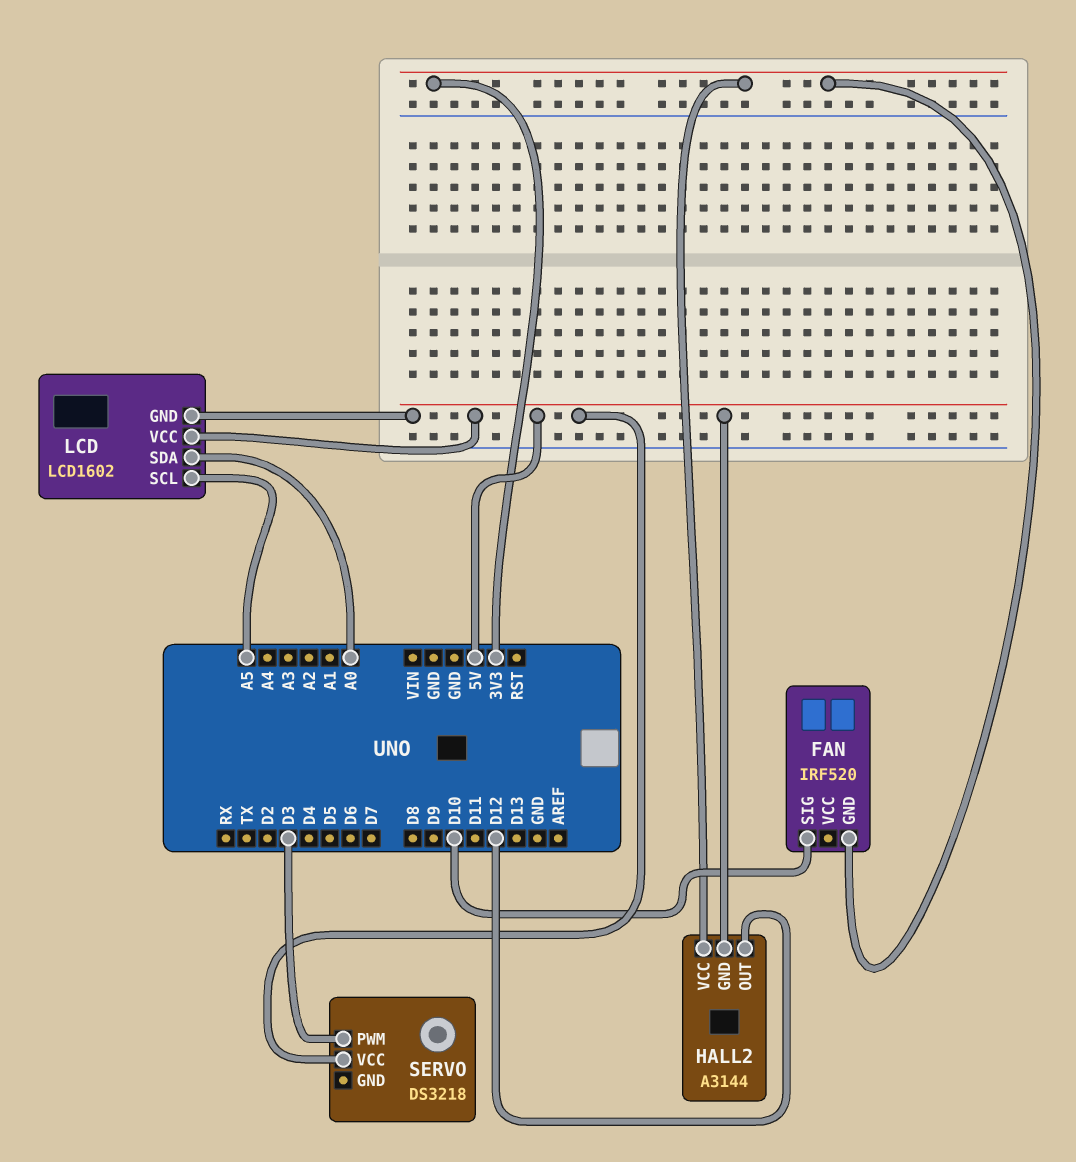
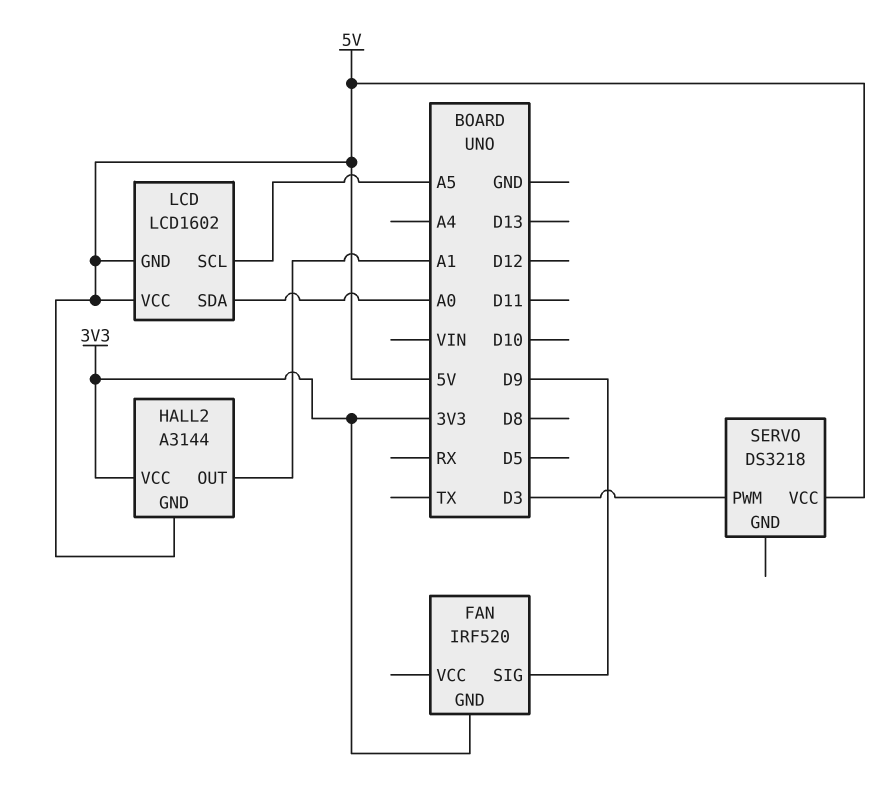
FAN pin SIG: D10 -> D9
HALL2 pin OUT: D12 -> A1

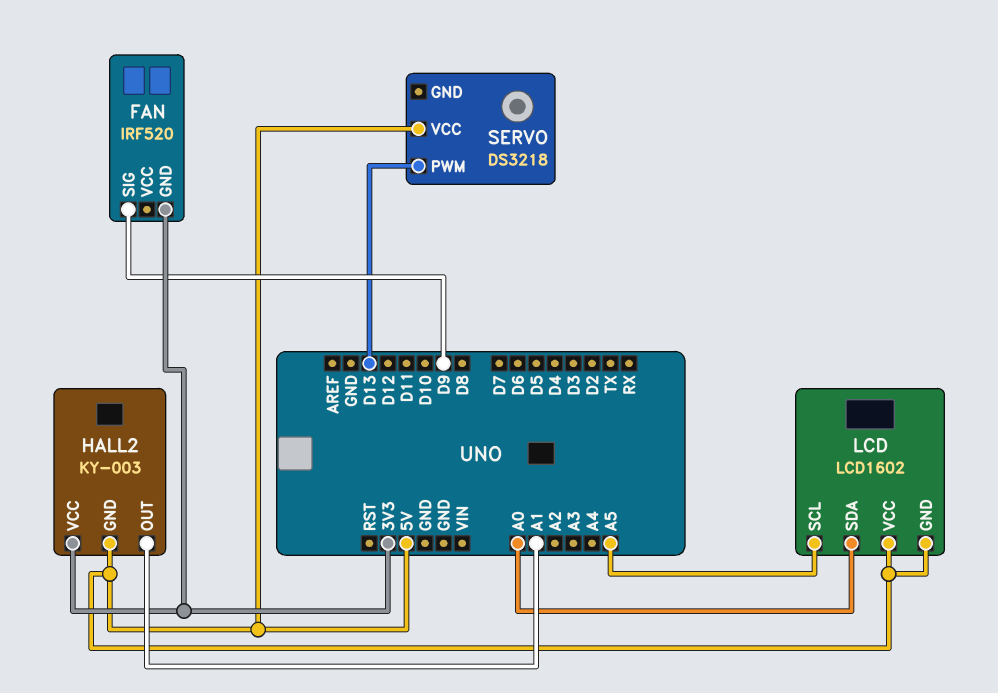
HALL2: A3144 -> KY-003
SERVO pin PWM: D3 -> D13

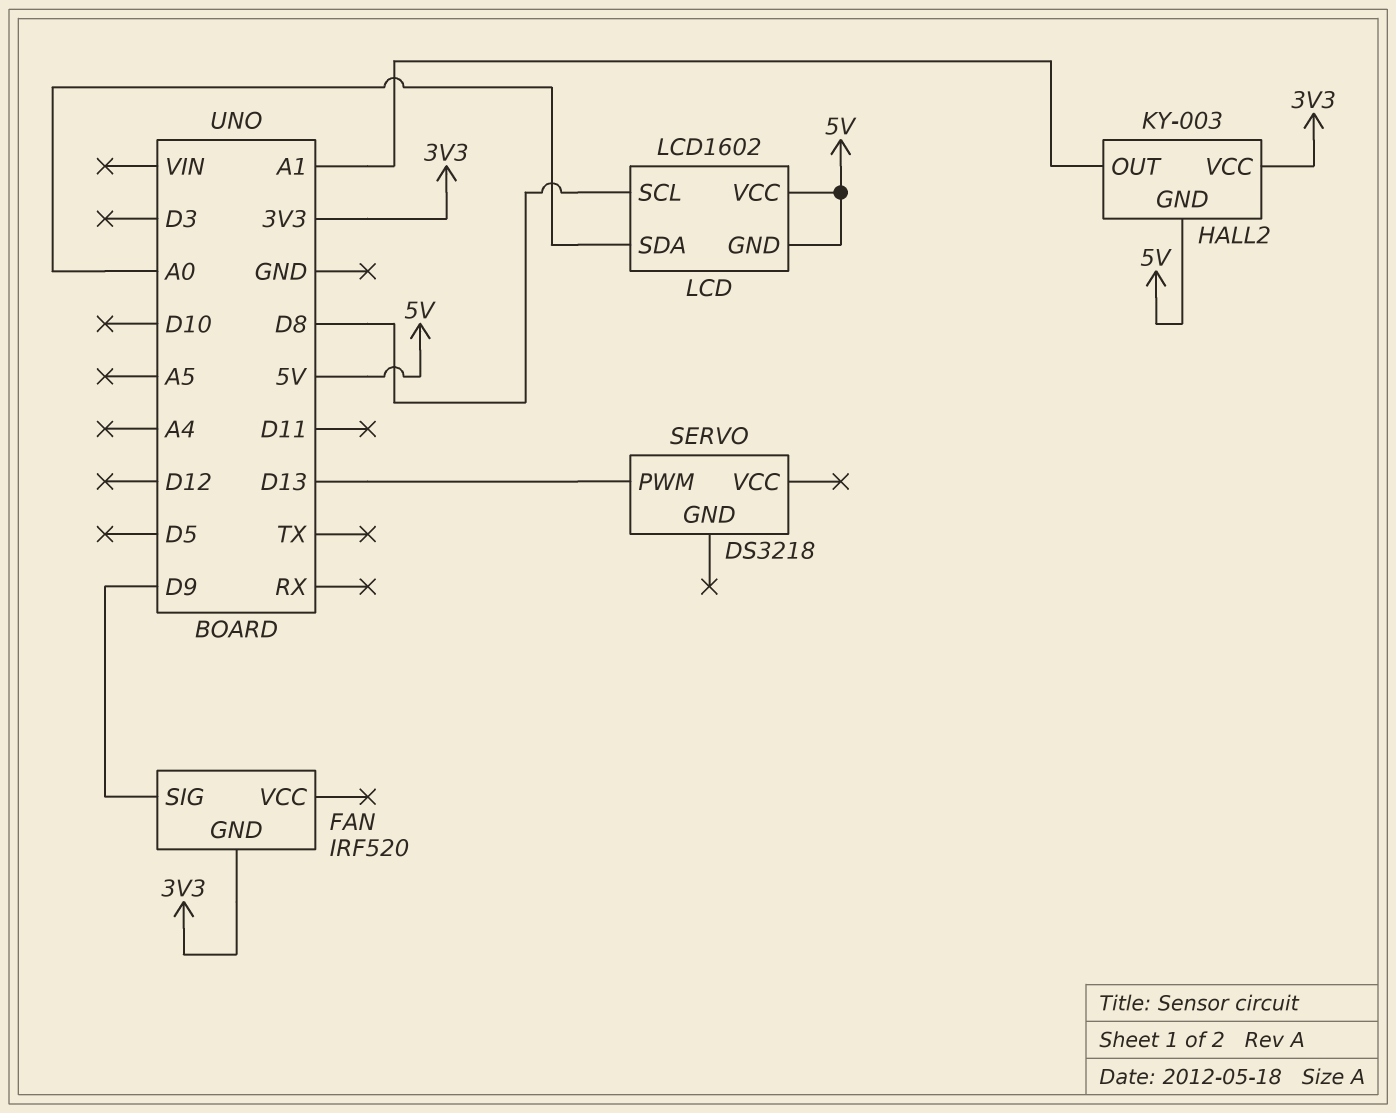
LCD pin SCL: A5 -> D8
SERVO pin VCC: 5V -> none

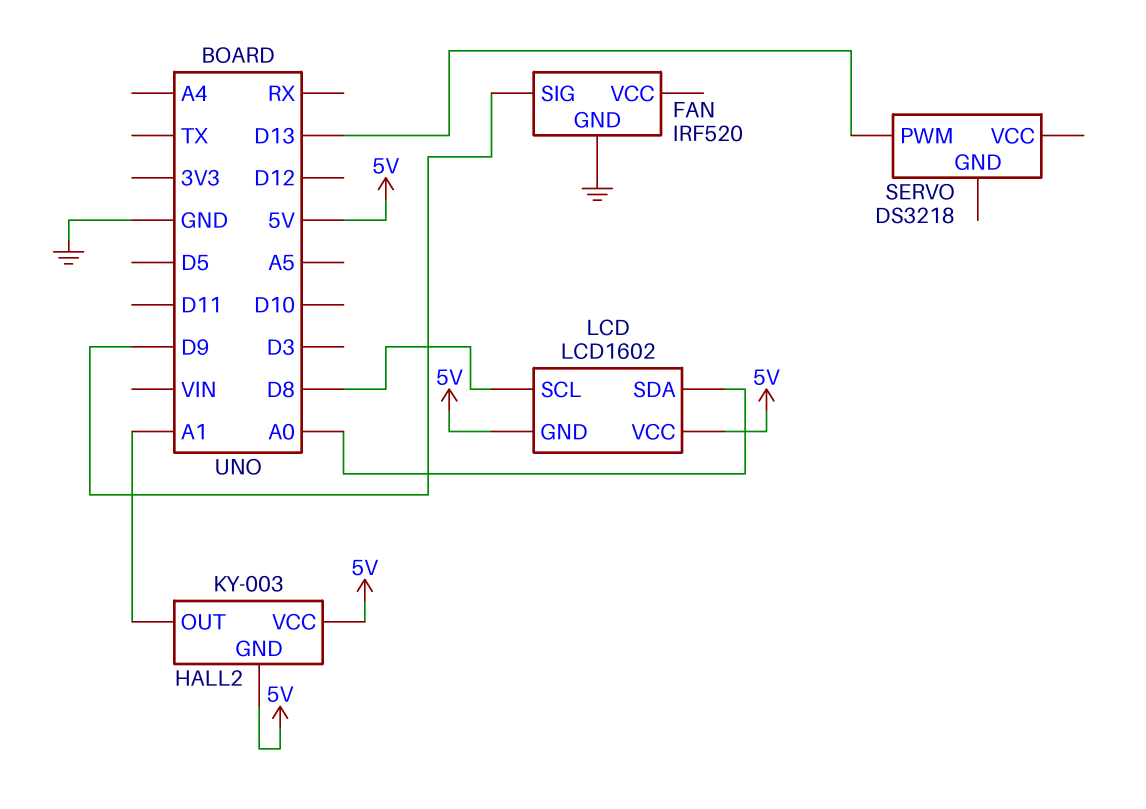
FAN pin GND: 3V3 -> GND
HALL2 pin VCC: 3V3 -> 5V

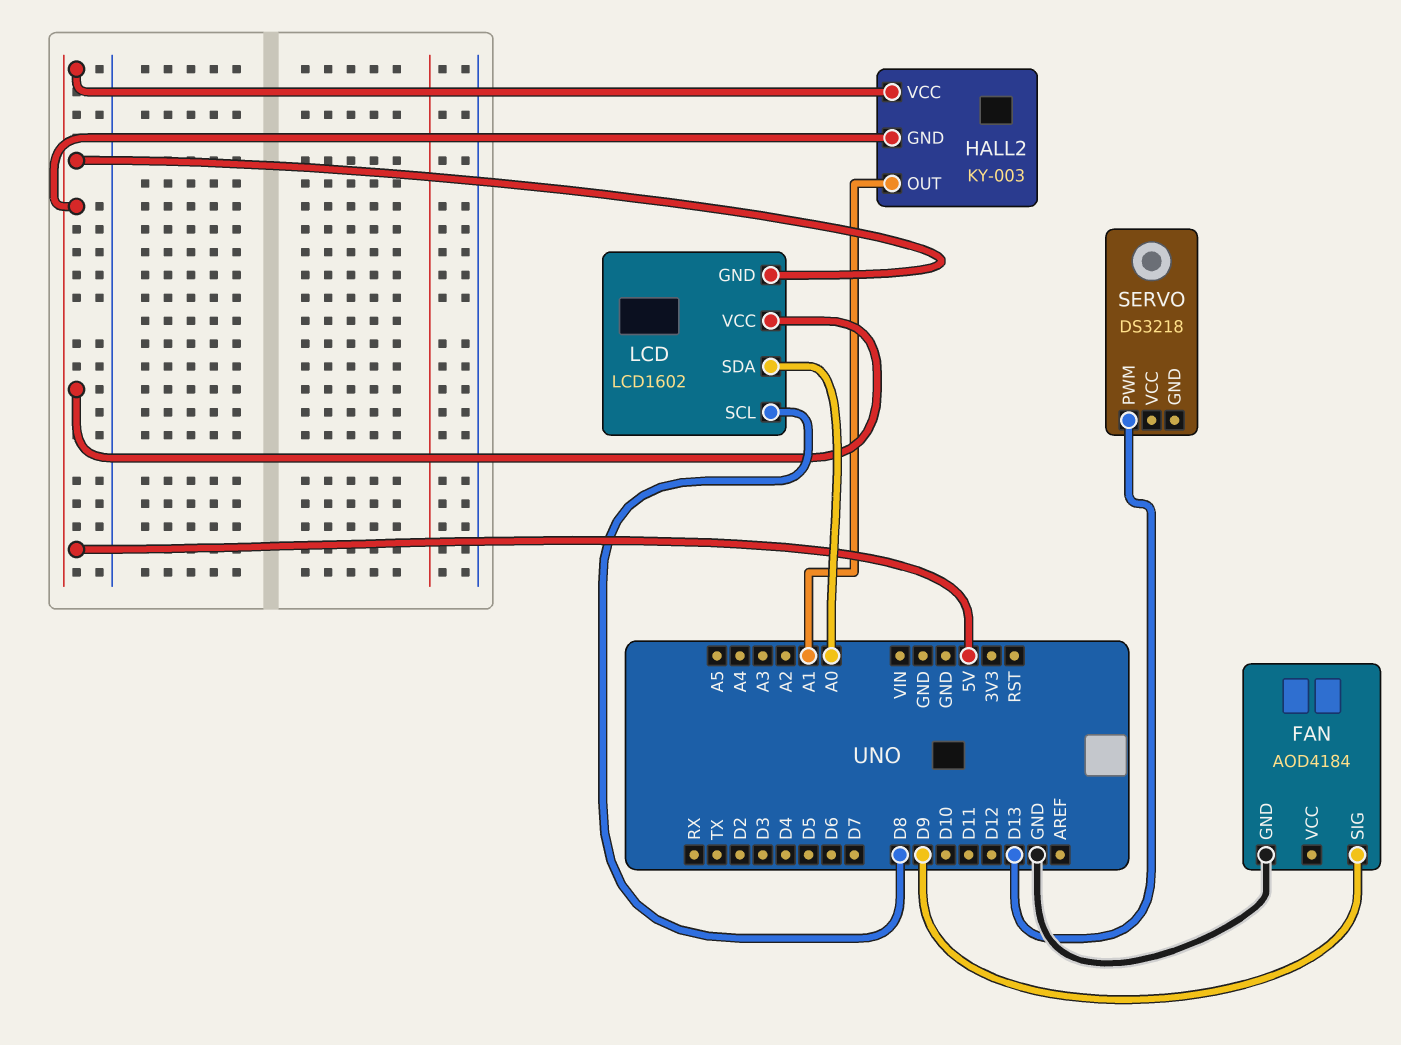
FAN: IRF520 -> AOD4184

